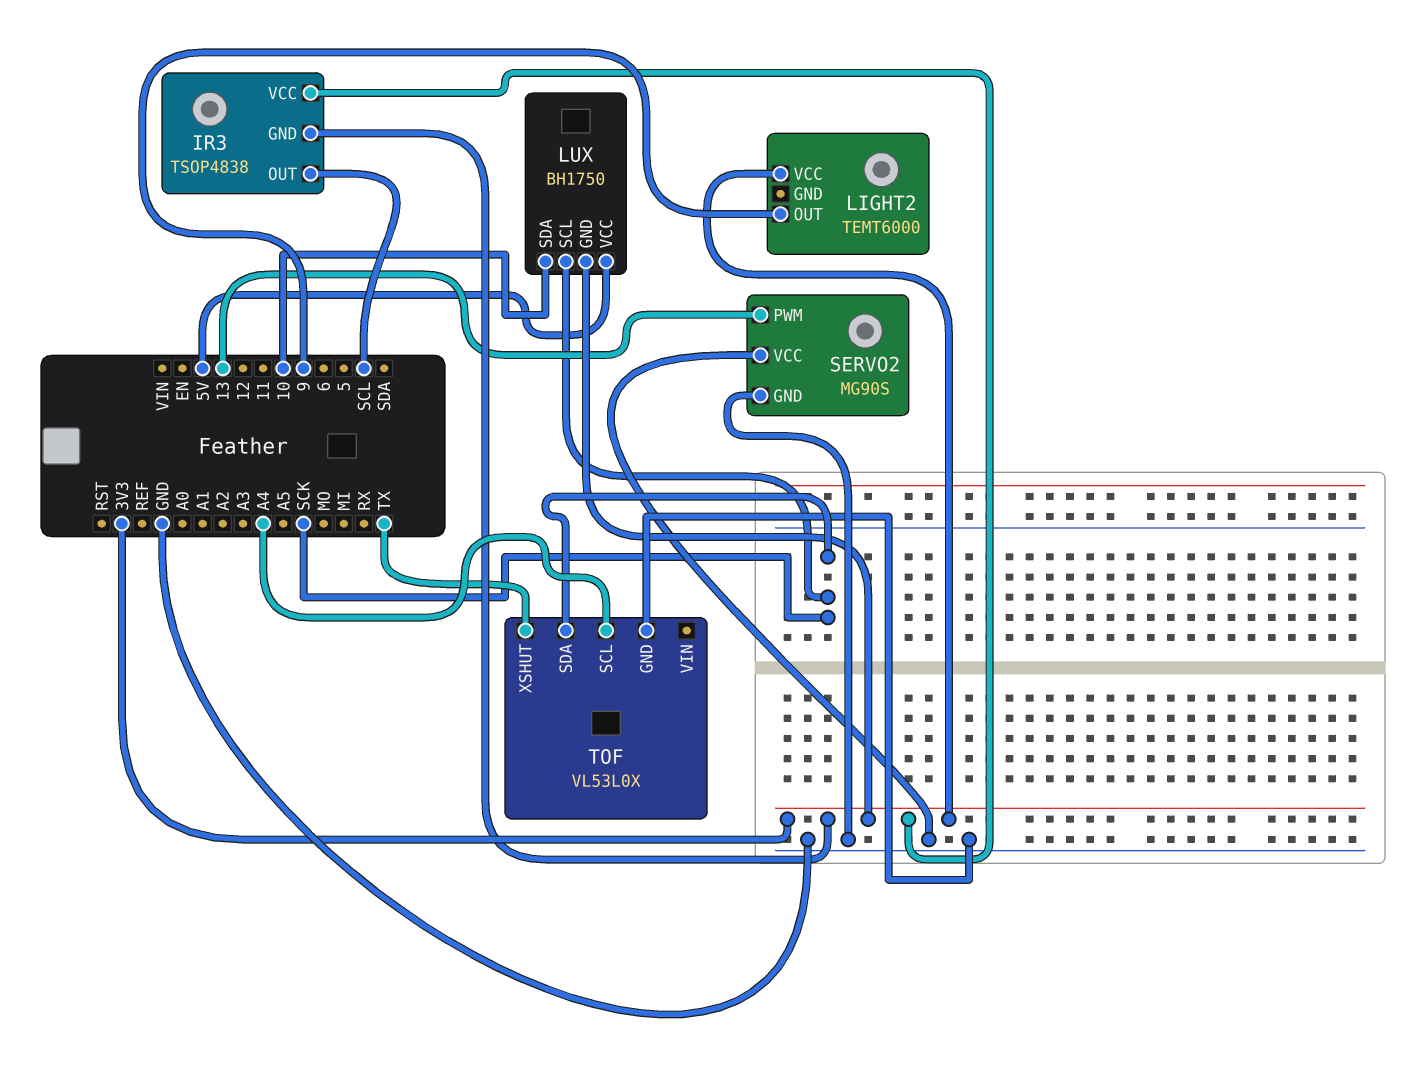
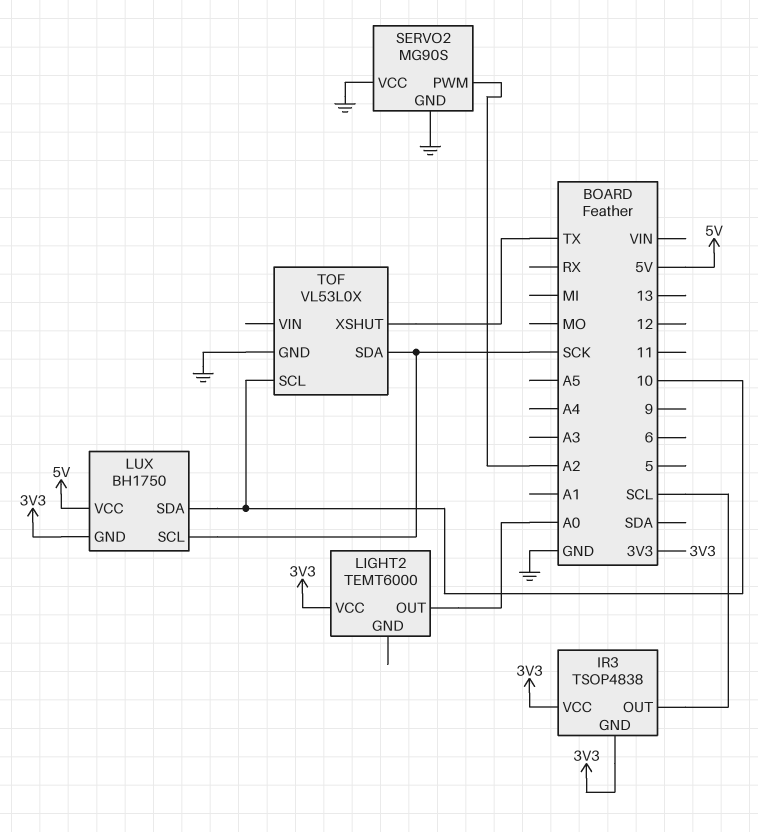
LIGHT2 pin OUT: 9 -> A0
SERVO2 pin PWM: 13 -> A2
TOF pin SCL: A4 -> 10

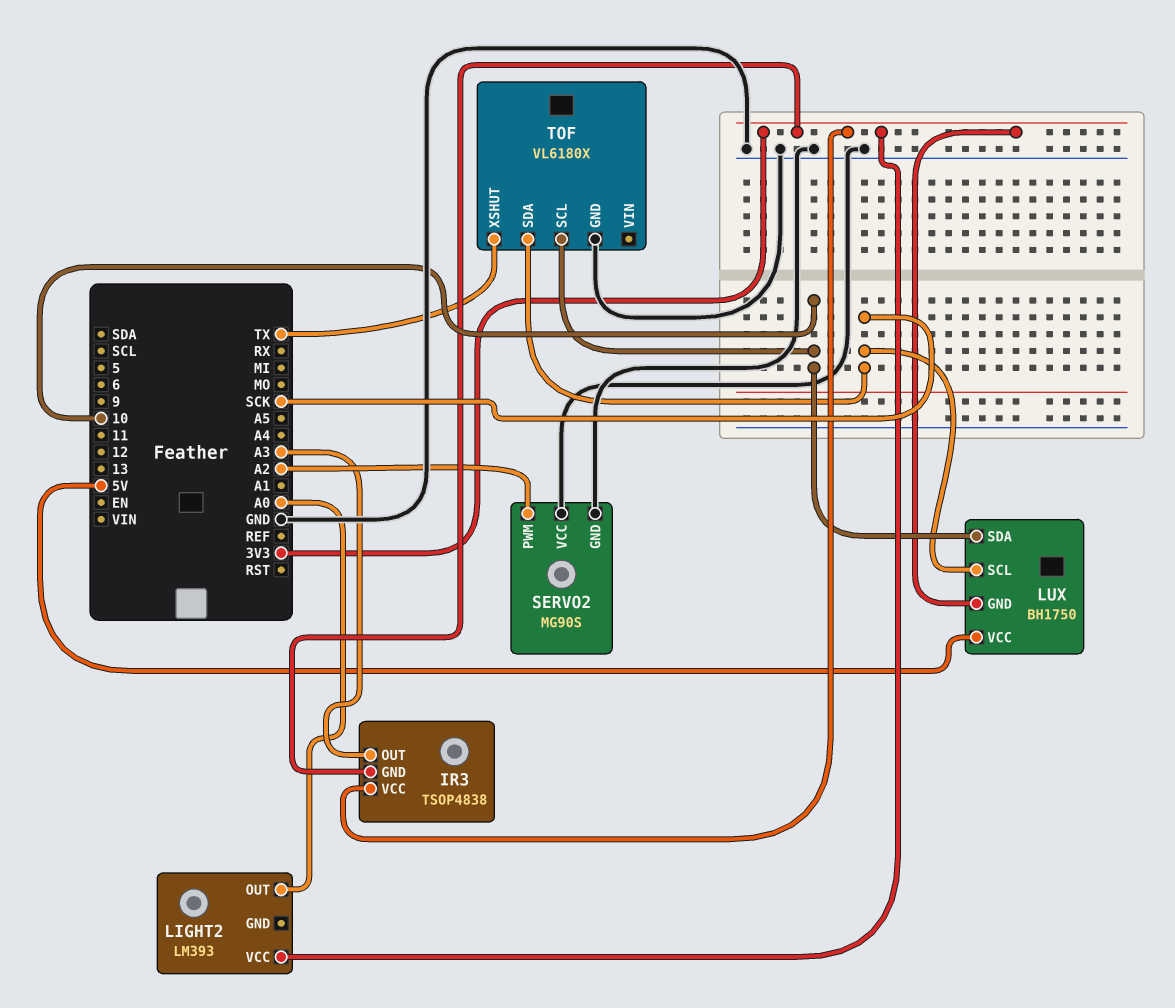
IR3 pin OUT: SCL -> A3
LIGHT2: TEMT6000 -> LM393
TOF: VL53L0X -> VL6180X

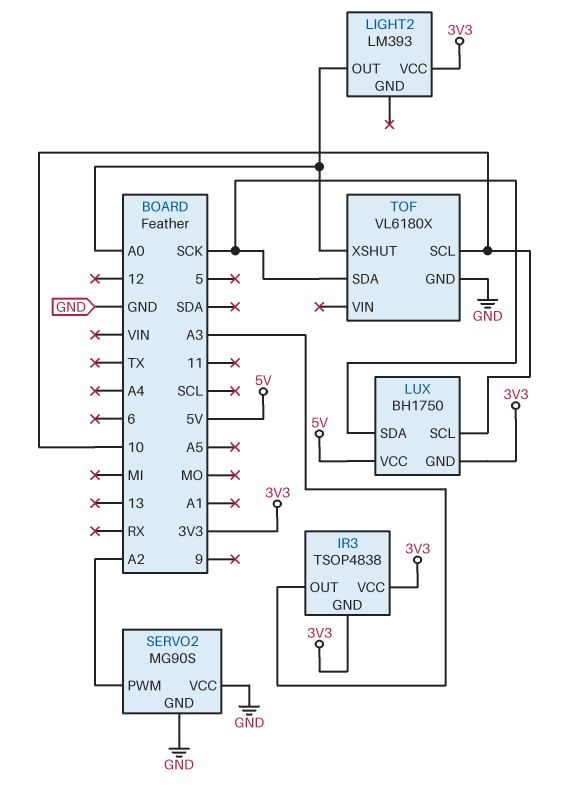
LUX pin SCL: SCK -> 10
LUX pin SDA: 10 -> SCK
TOF pin XSHUT: TX -> A0

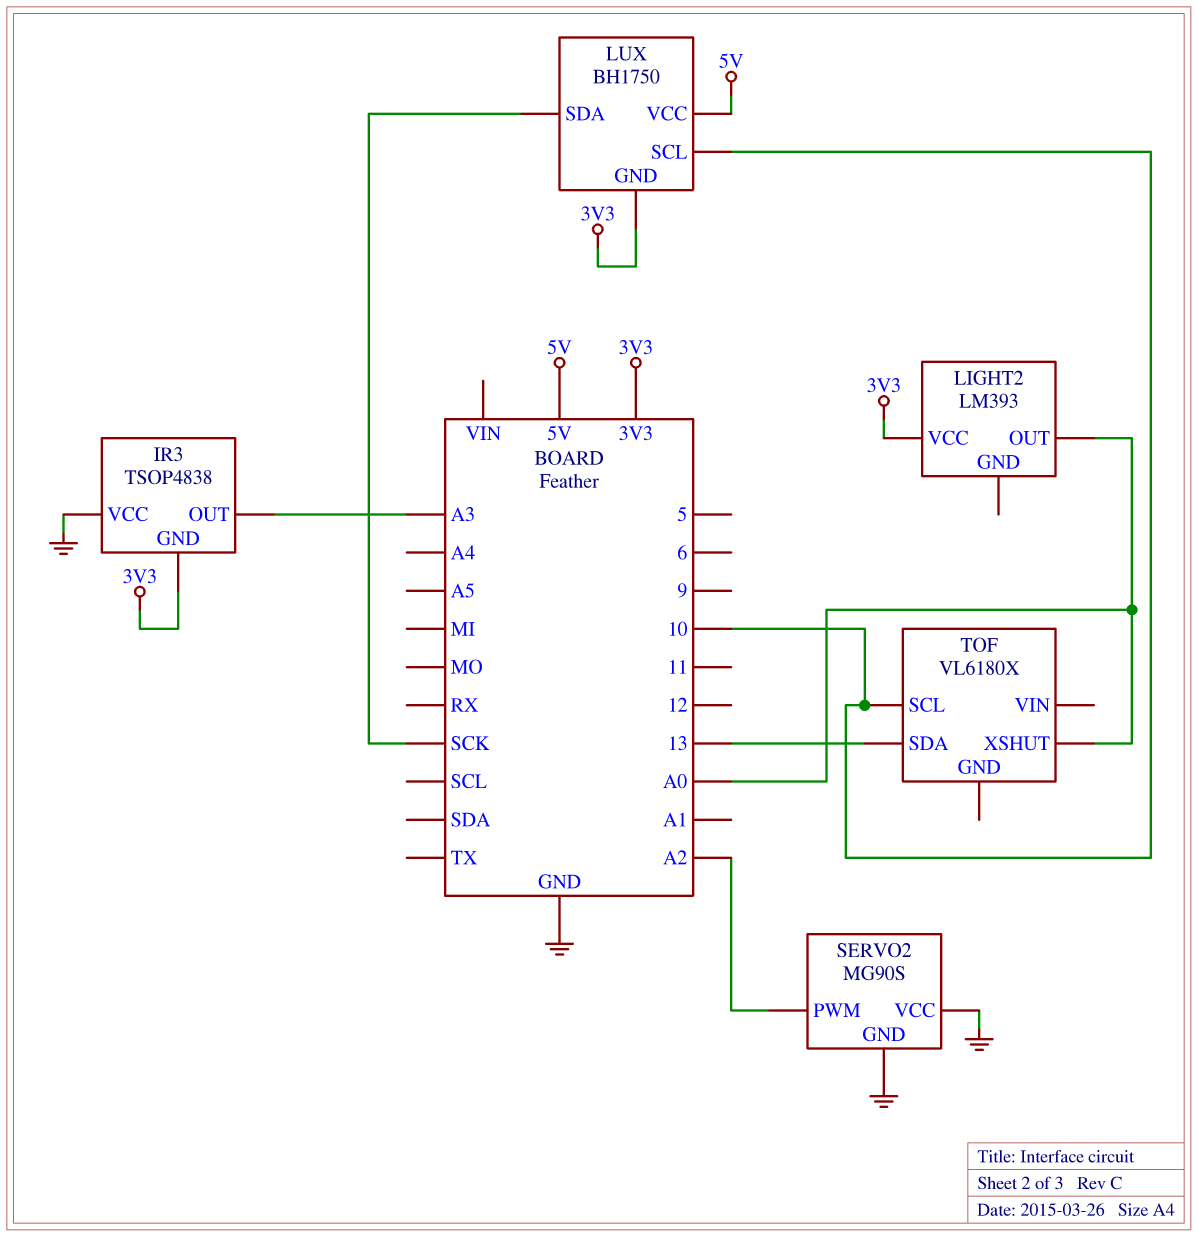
IR3 pin VCC: 3V3 -> GND
TOF pin GND: GND -> none
TOF pin SDA: SCK -> 13

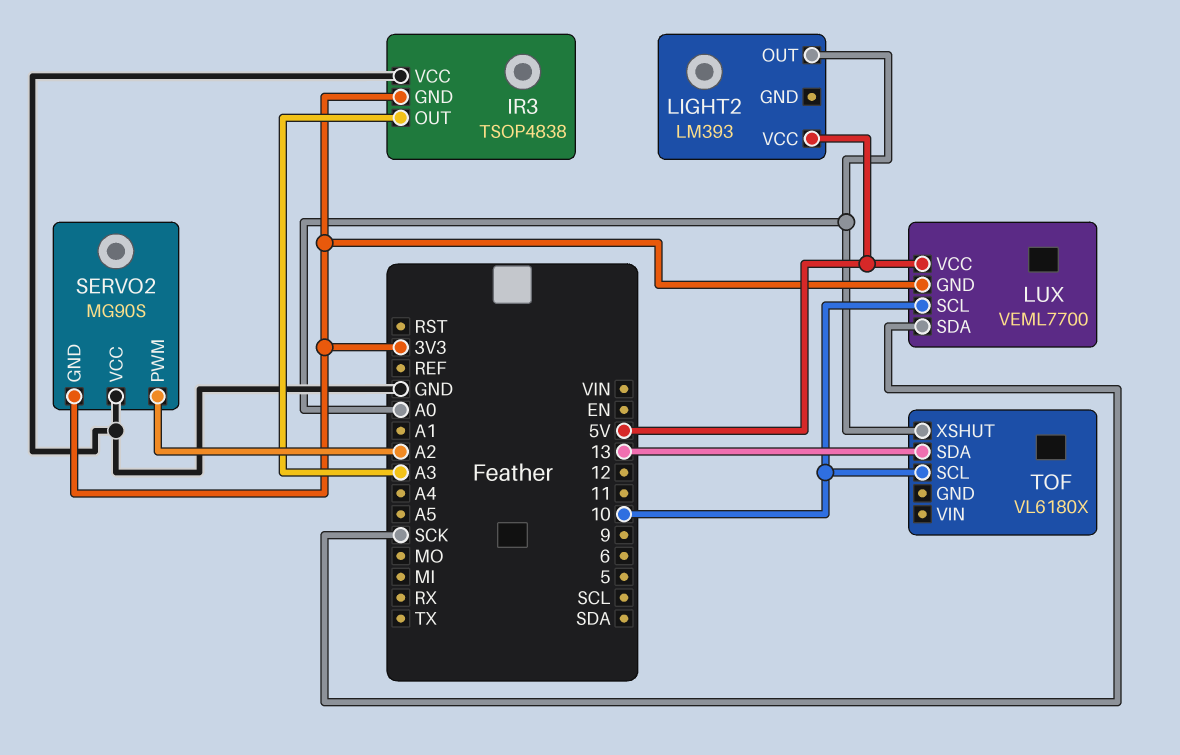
LIGHT2 pin VCC: 3V3 -> 5V
LUX: BH1750 -> VEML7700
SERVO2 pin GND: GND -> 3V3

